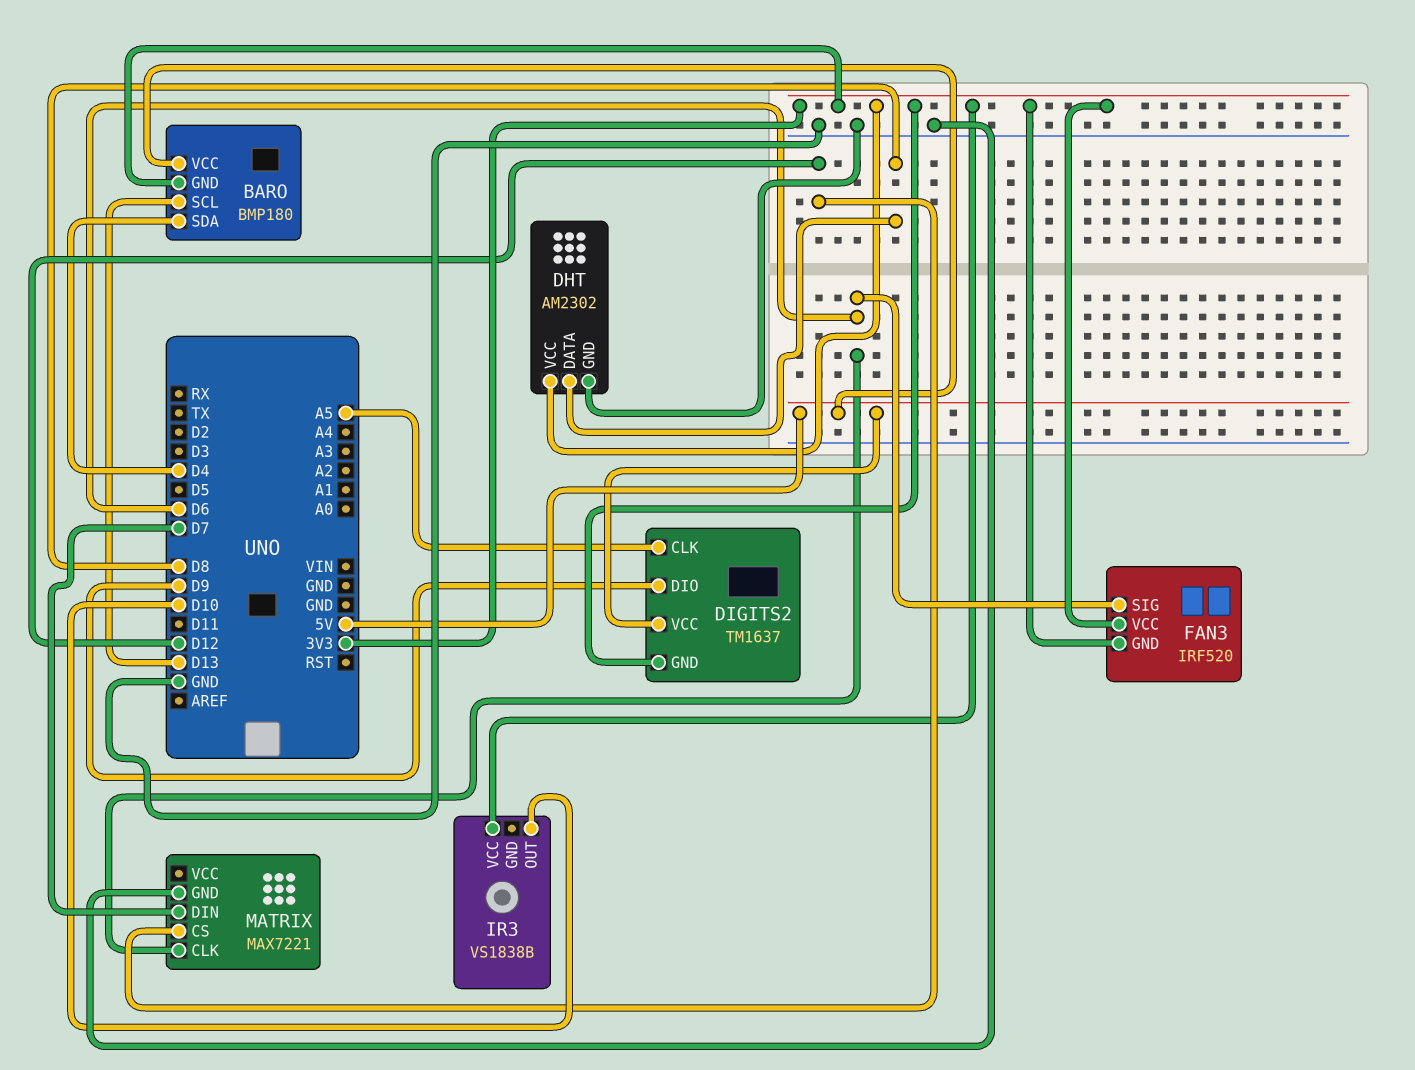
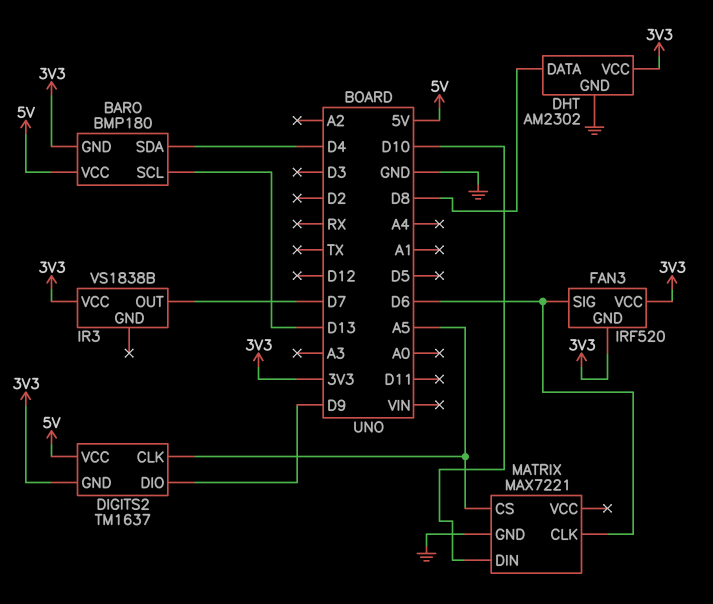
IR3 pin OUT: D10 -> D7
MATRIX pin CS: D12 -> A5
MATRIX pin DIN: D7 -> D10

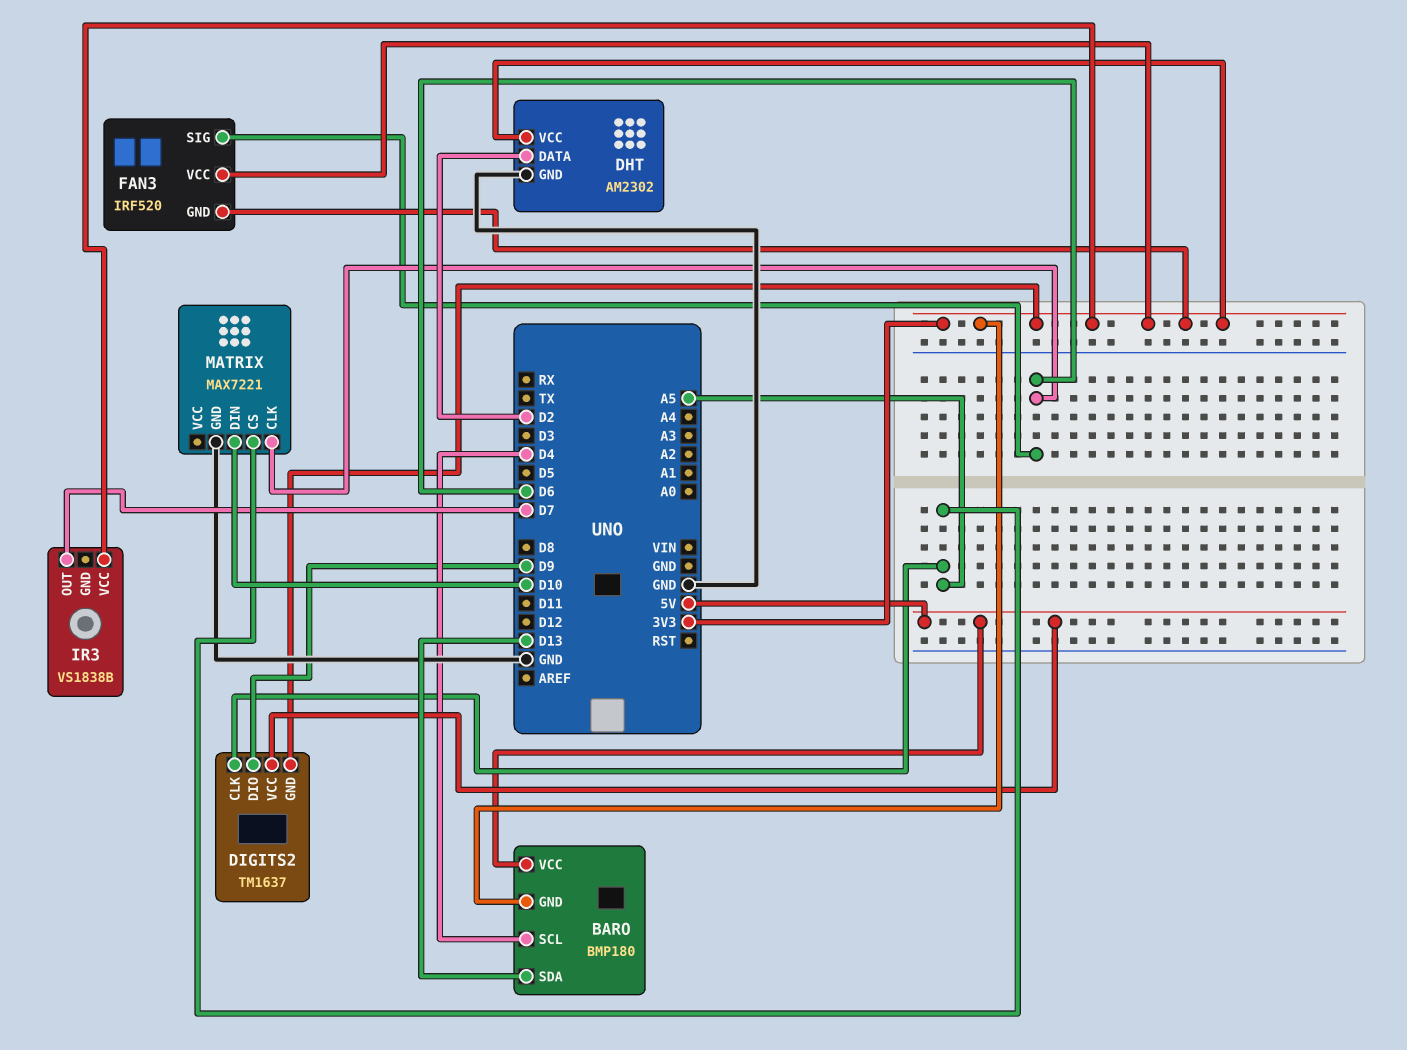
BARO pin SCL: D13 -> D4
BARO pin SDA: D4 -> D13
DHT pin DATA: D8 -> D2

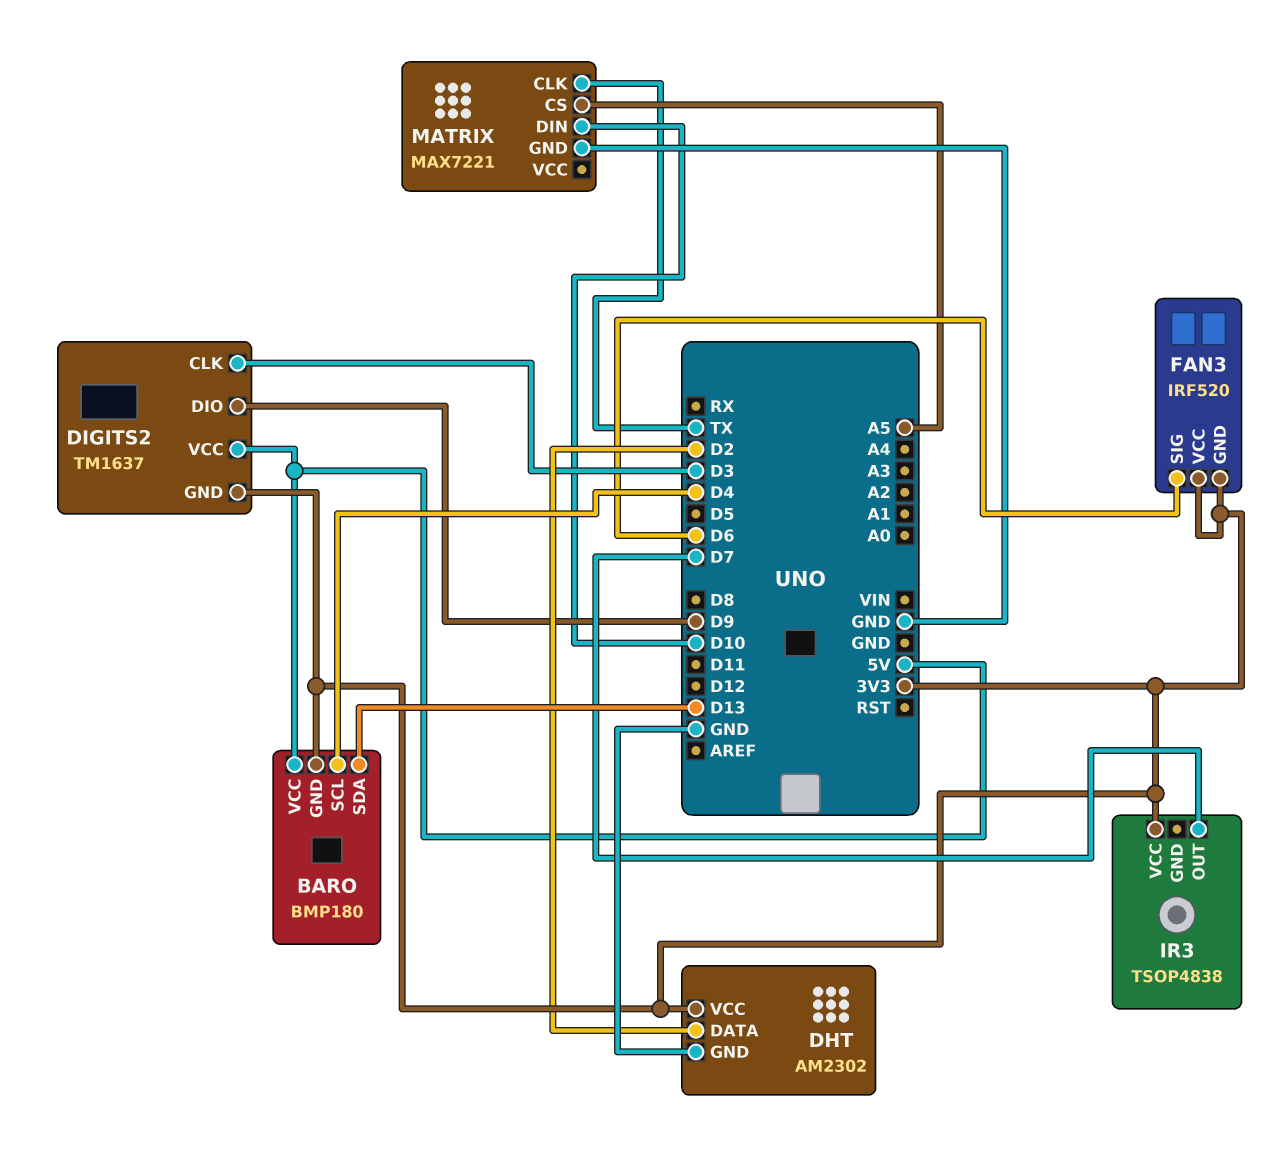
DIGITS2 pin CLK: A5 -> D3
IR3: VS1838B -> TSOP4838
MATRIX pin CLK: D6 -> TX

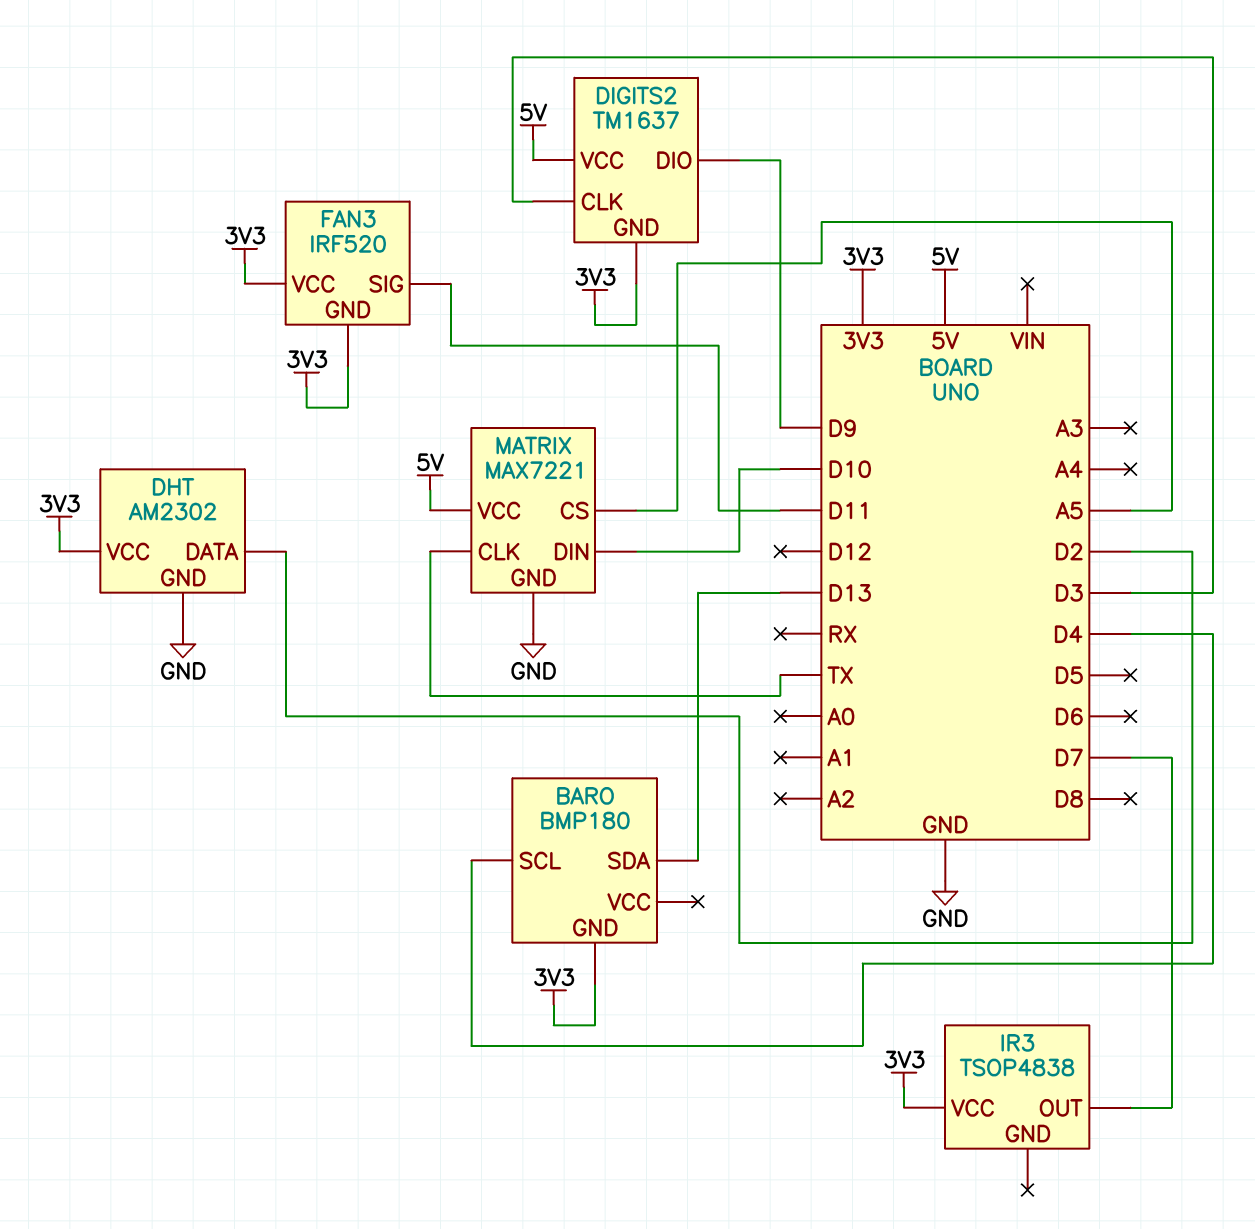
BARO pin VCC: 5V -> none
FAN3 pin SIG: D6 -> D11
MATRIX pin VCC: none -> 5V

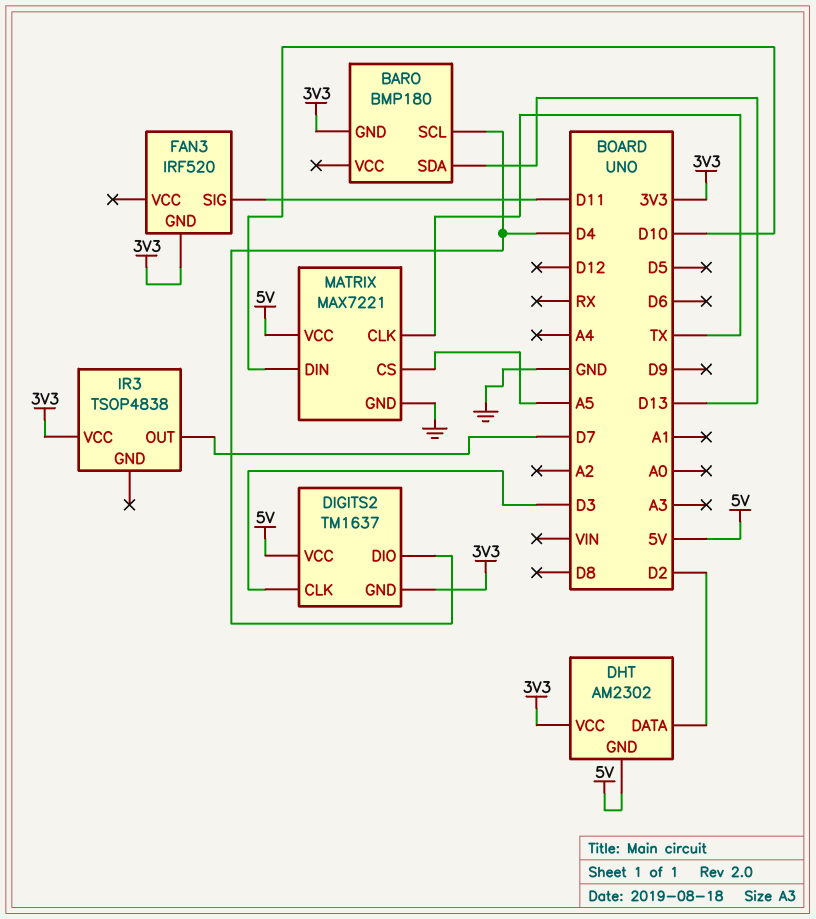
DHT pin GND: GND -> 5V
DIGITS2 pin DIO: D9 -> D4
FAN3 pin VCC: 3V3 -> none

